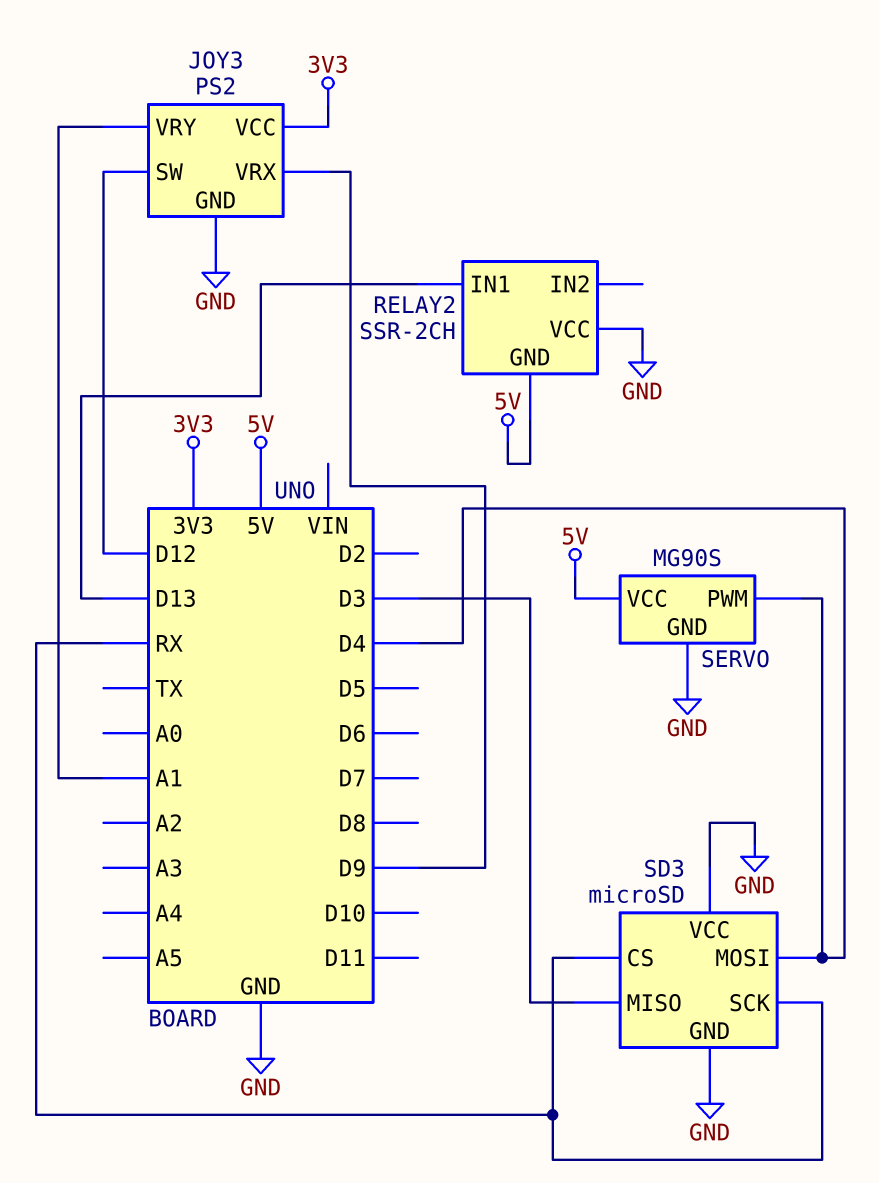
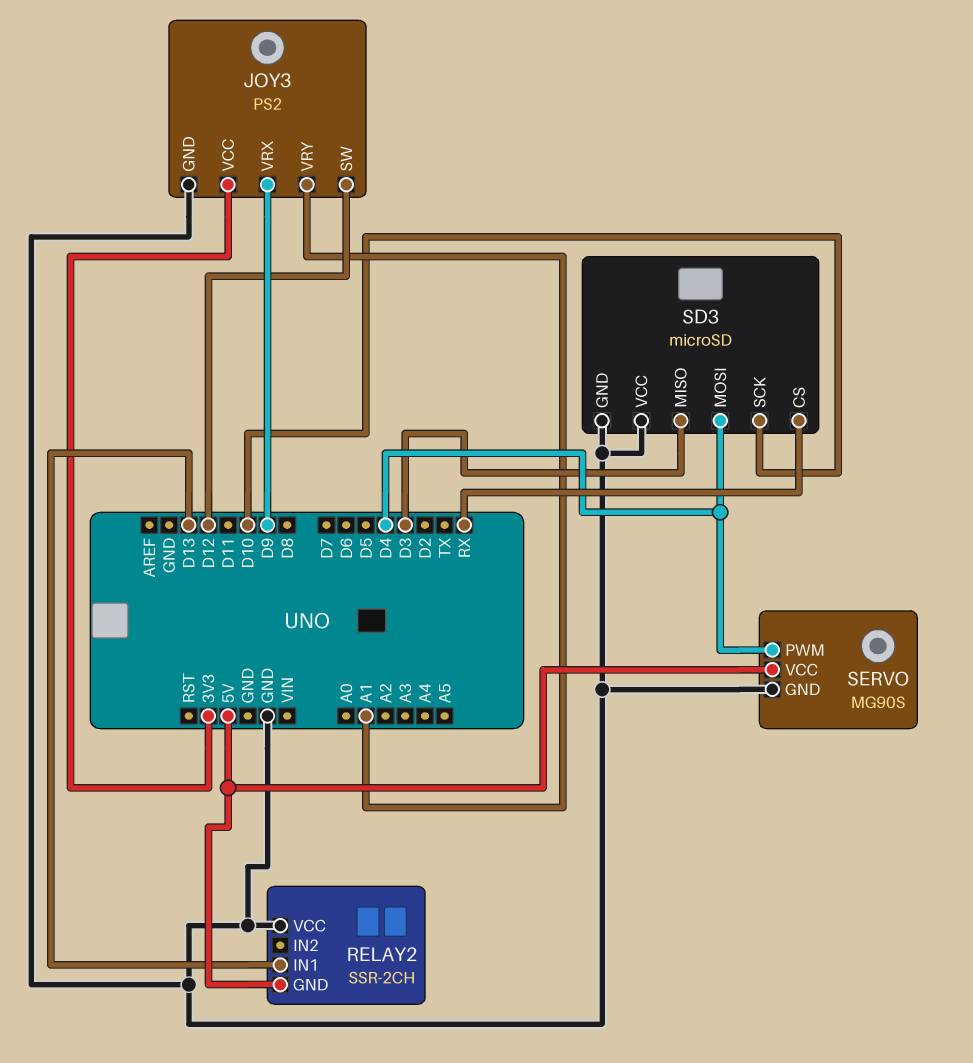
SD3 pin SCK: RX -> D10

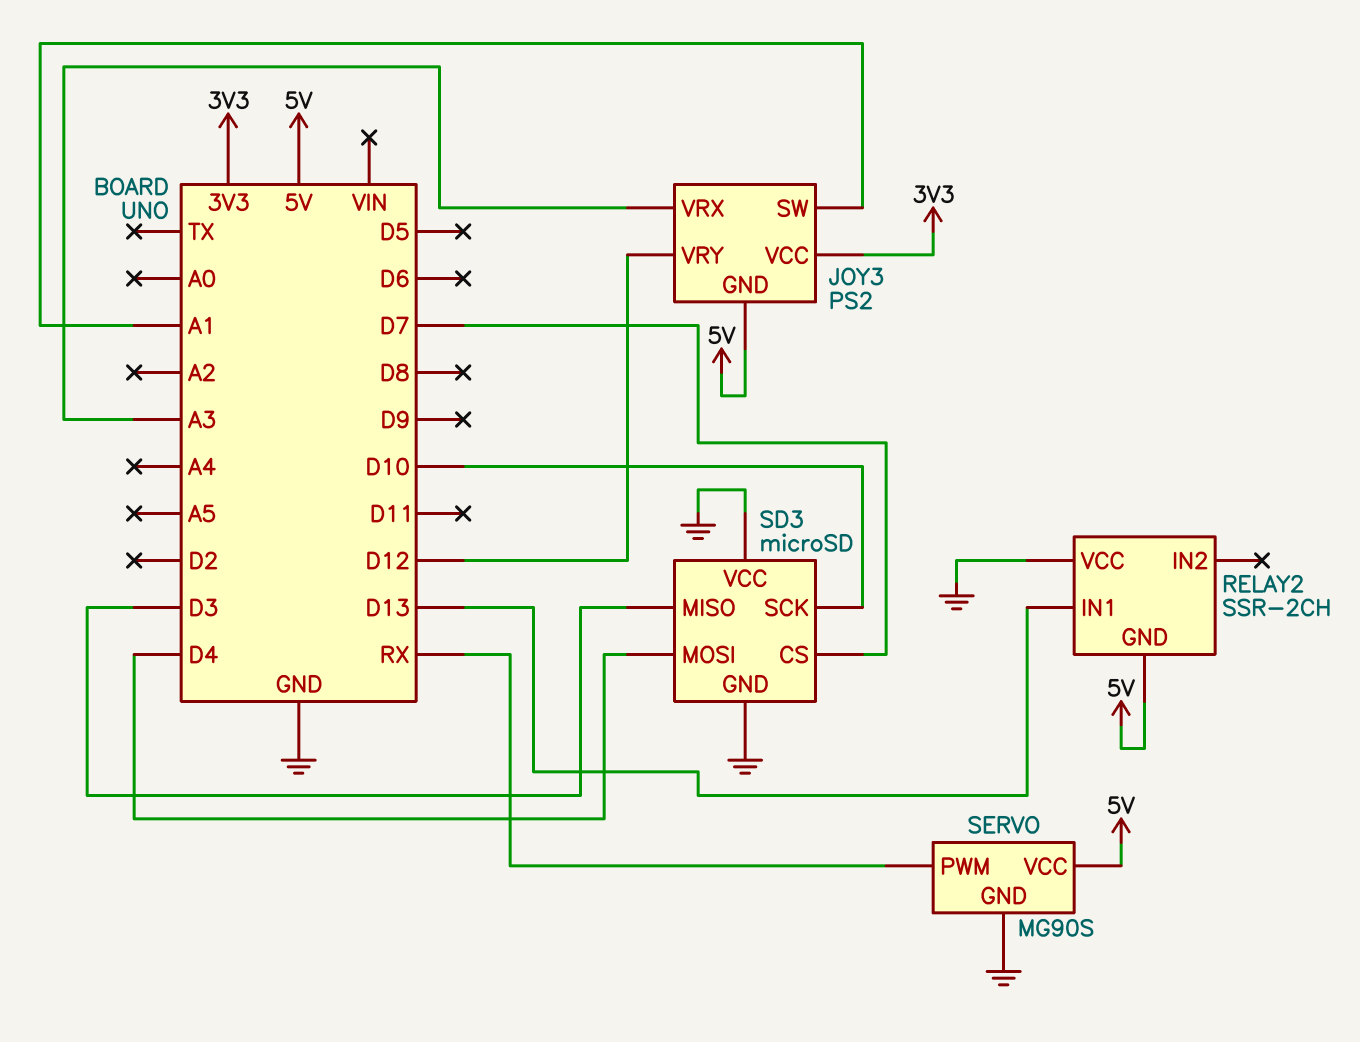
JOY3 pin GND: GND -> 5V
JOY3 pin SW: D12 -> A1
JOY3 pin VRX: D9 -> A3
JOY3 pin VRY: A1 -> D12
SD3 pin CS: RX -> D7
SERVO pin PWM: D4 -> RX

